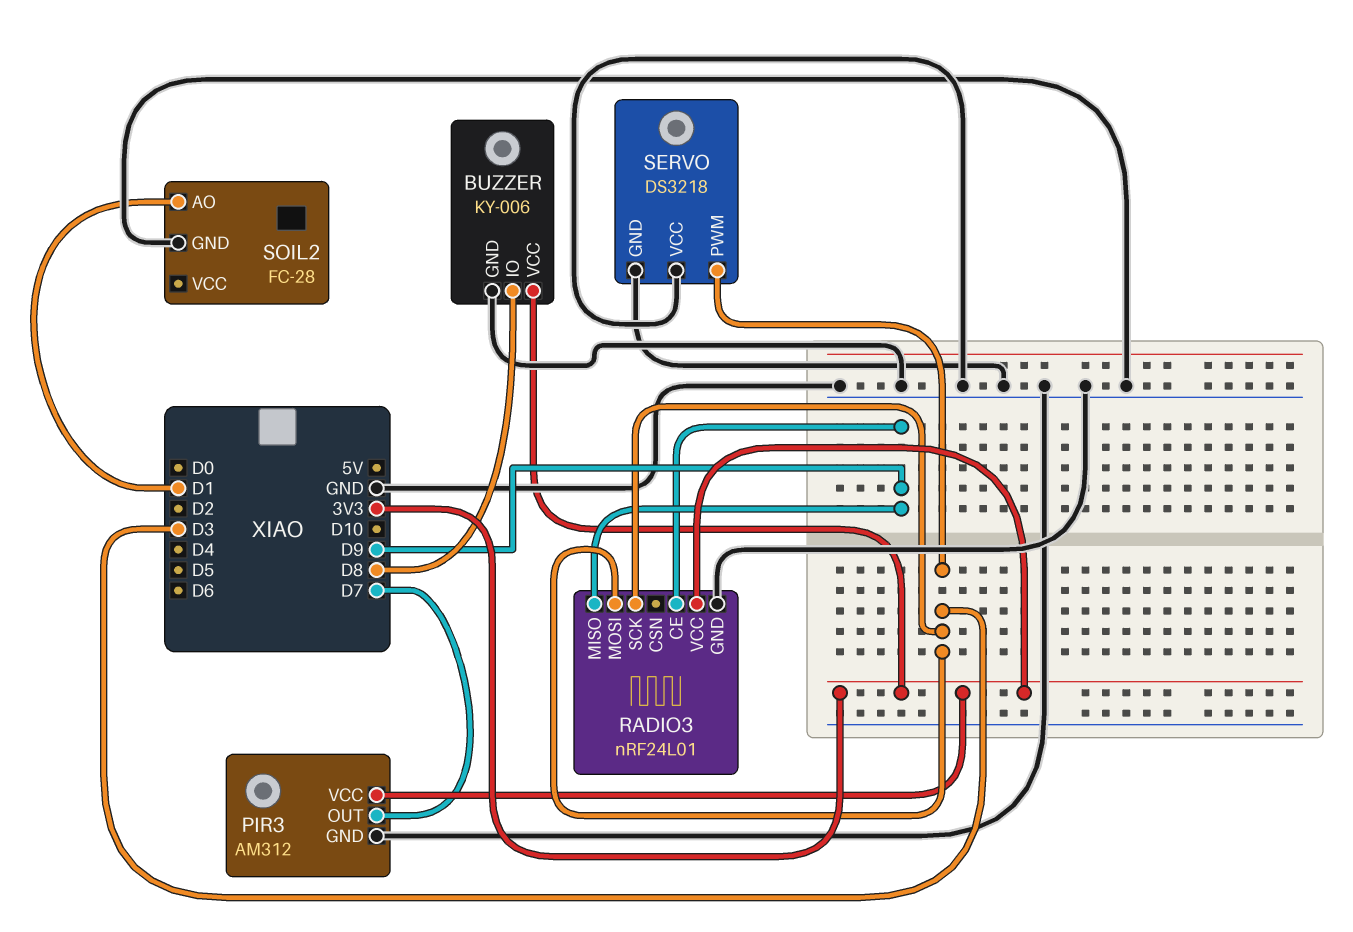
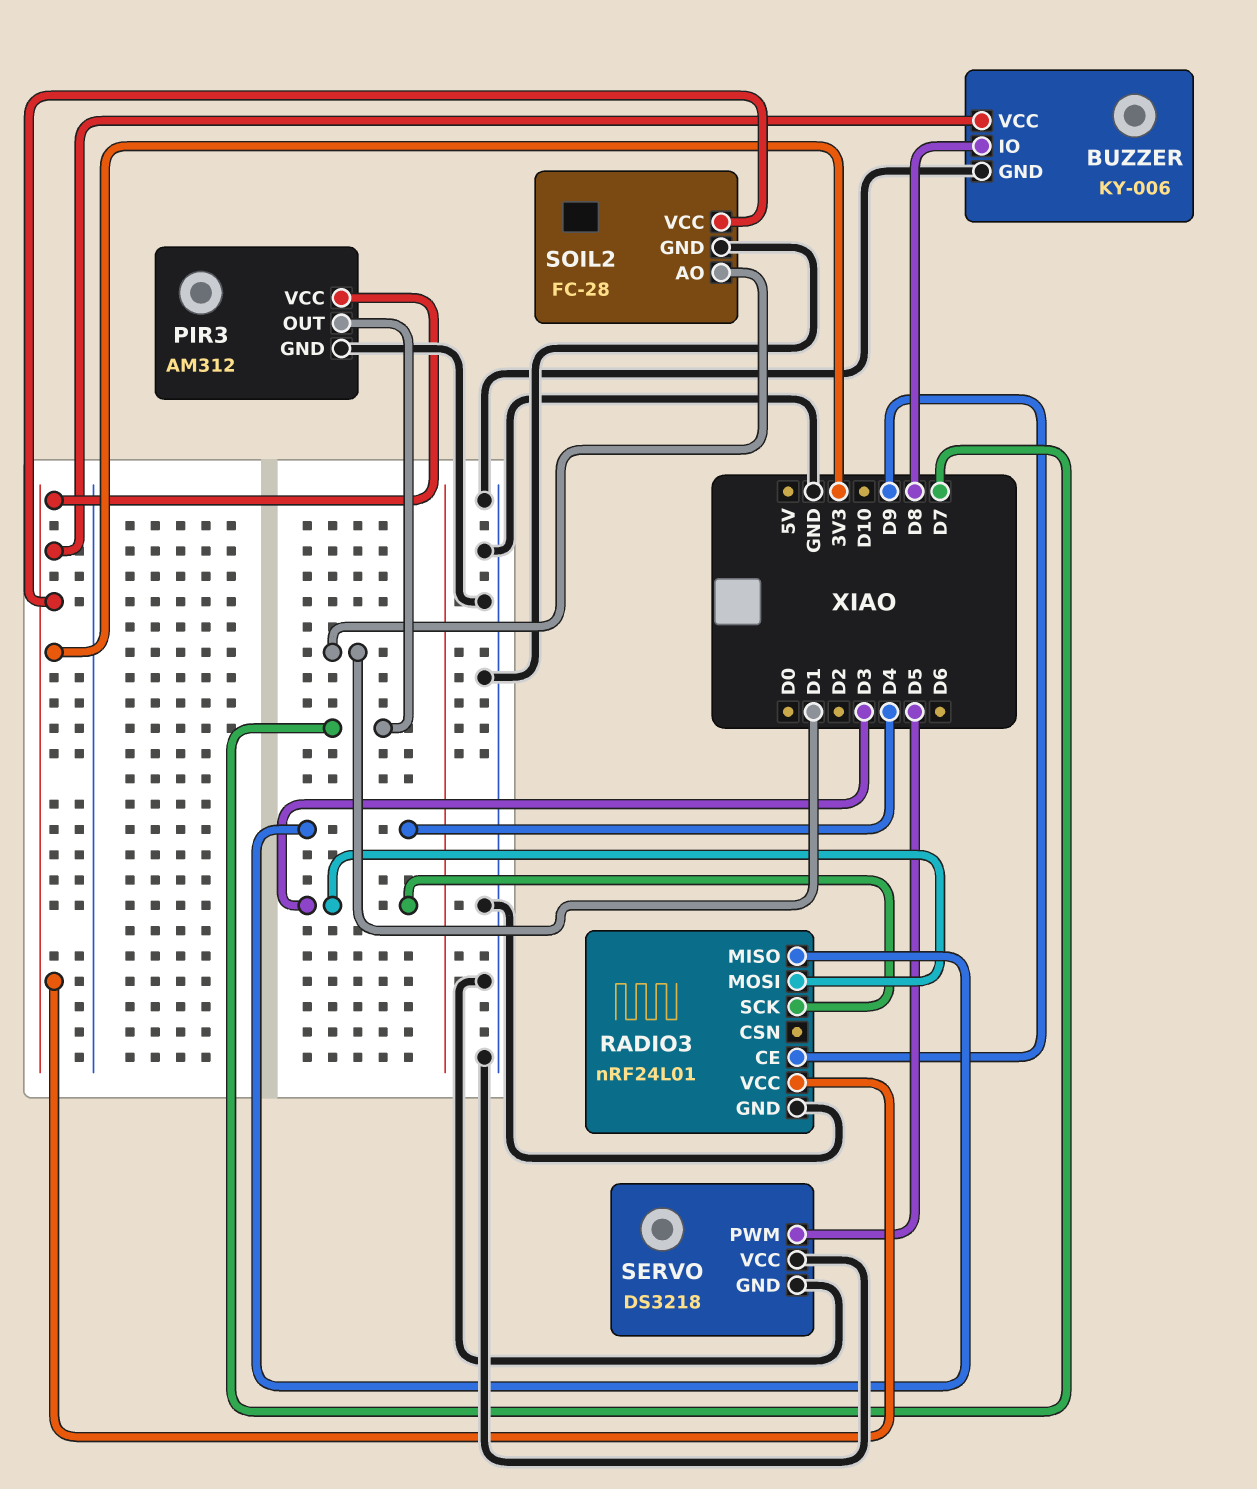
RADIO3 pin MISO: D9 -> D4
SERVO pin PWM: D3 -> D5
SOIL2 pin VCC: none -> 3V3

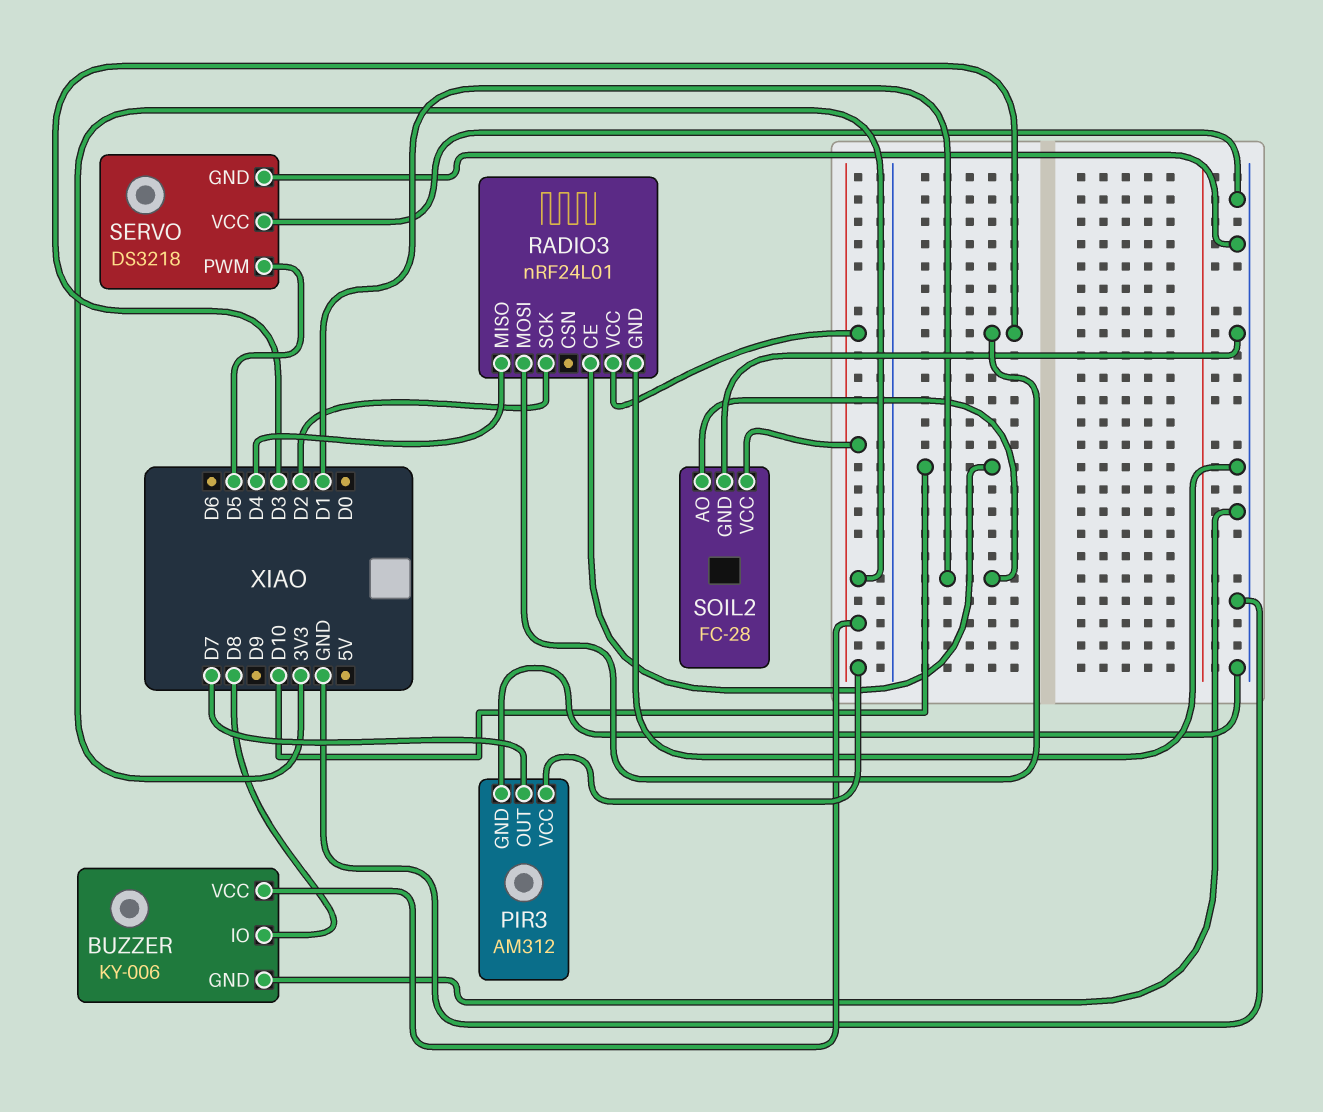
RADIO3 pin CE: D9 -> D10
RADIO3 pin SCK: D3 -> D2

